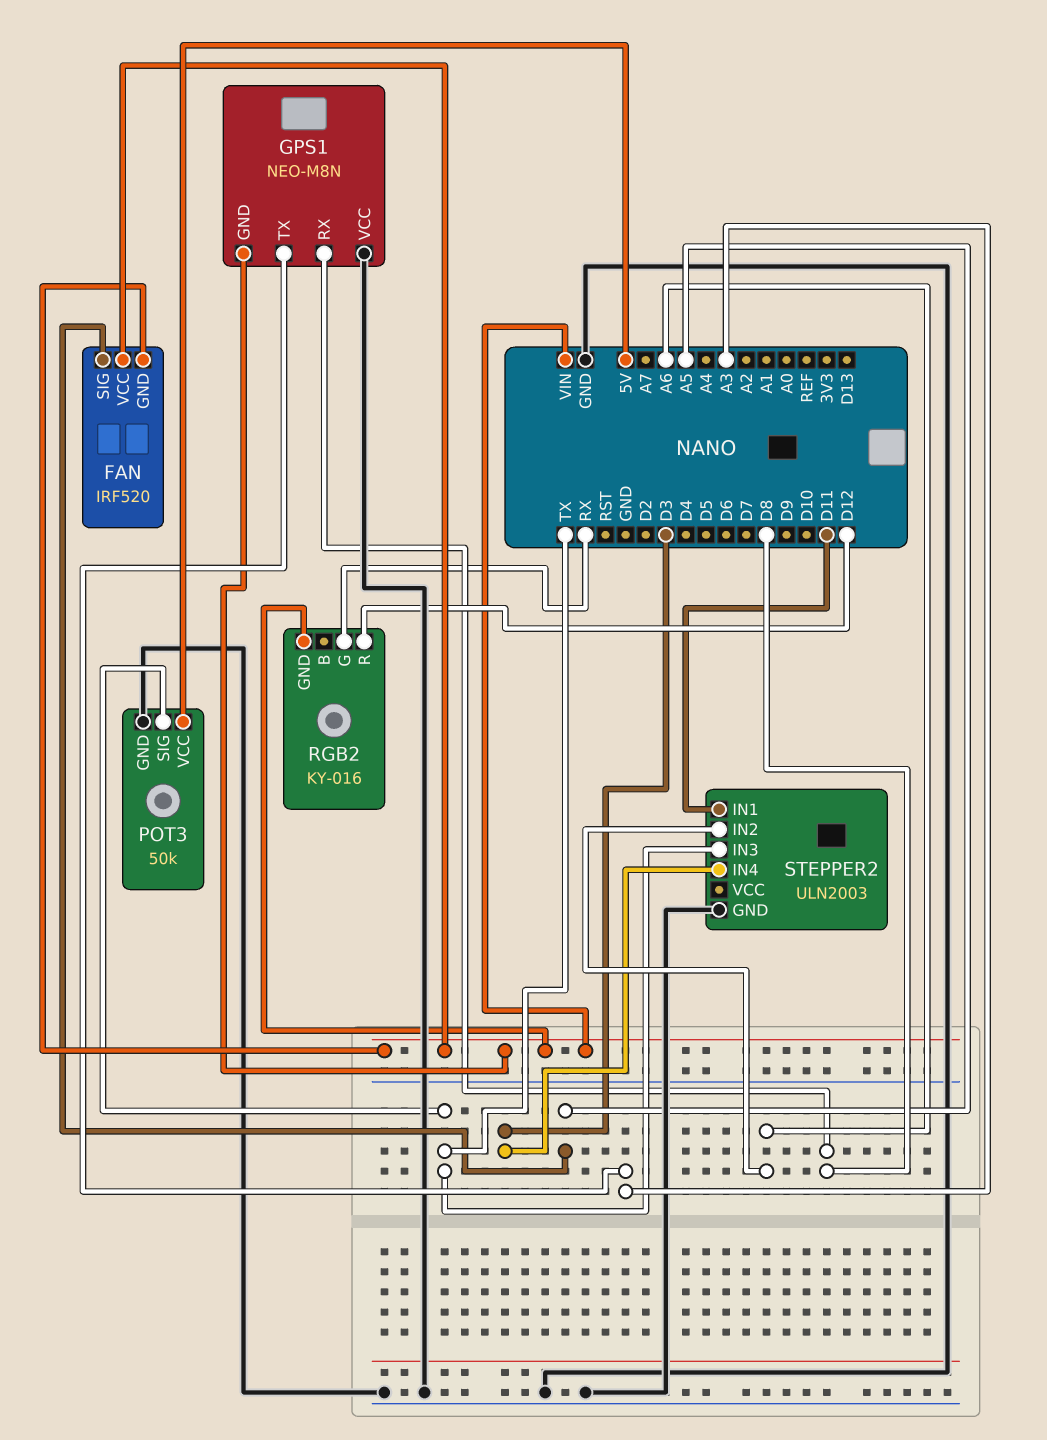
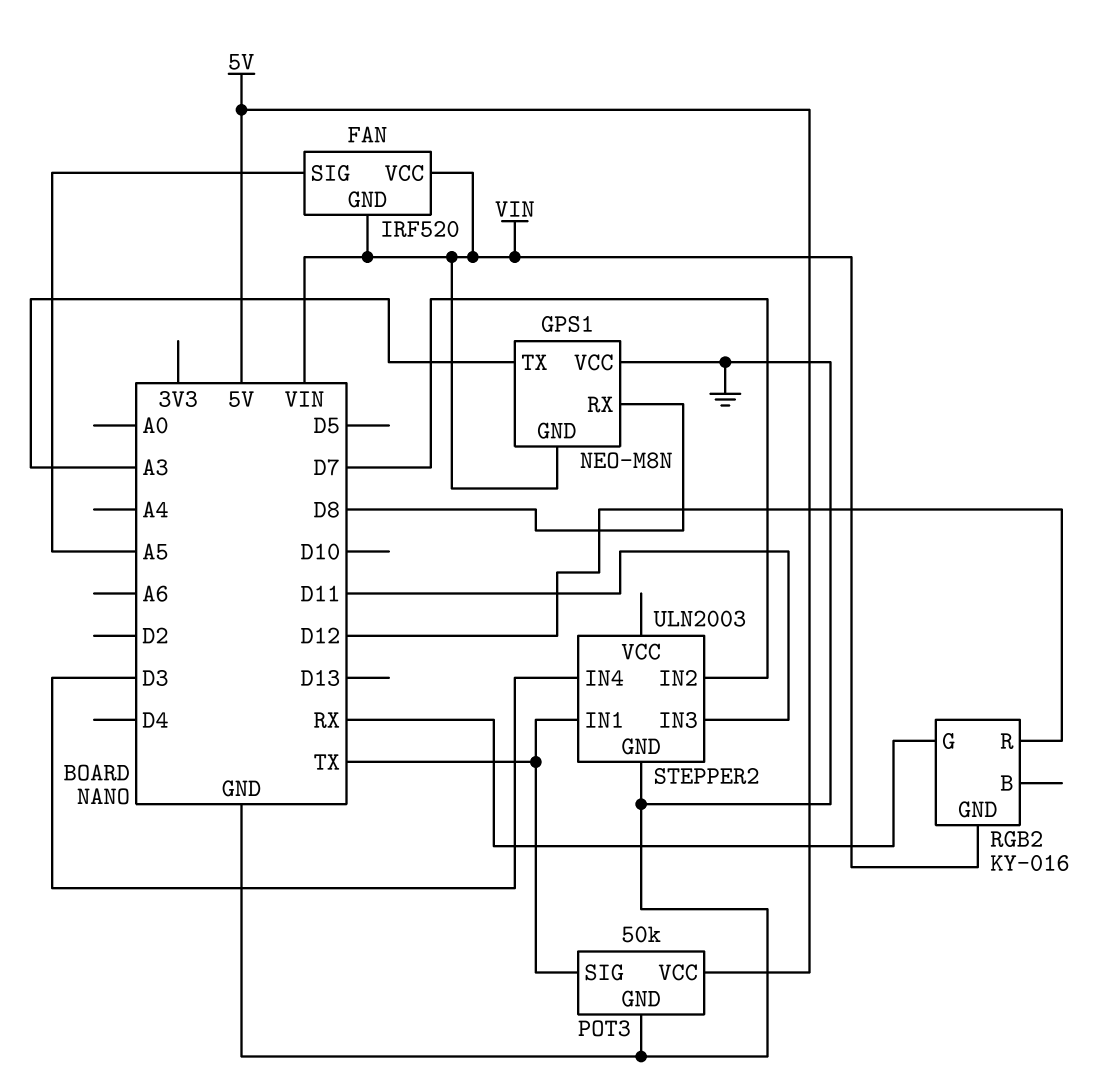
STEPPER2 pin IN1: D11 -> TX
STEPPER2 pin IN2: A6 -> D7
STEPPER2 pin IN3: TX -> D11

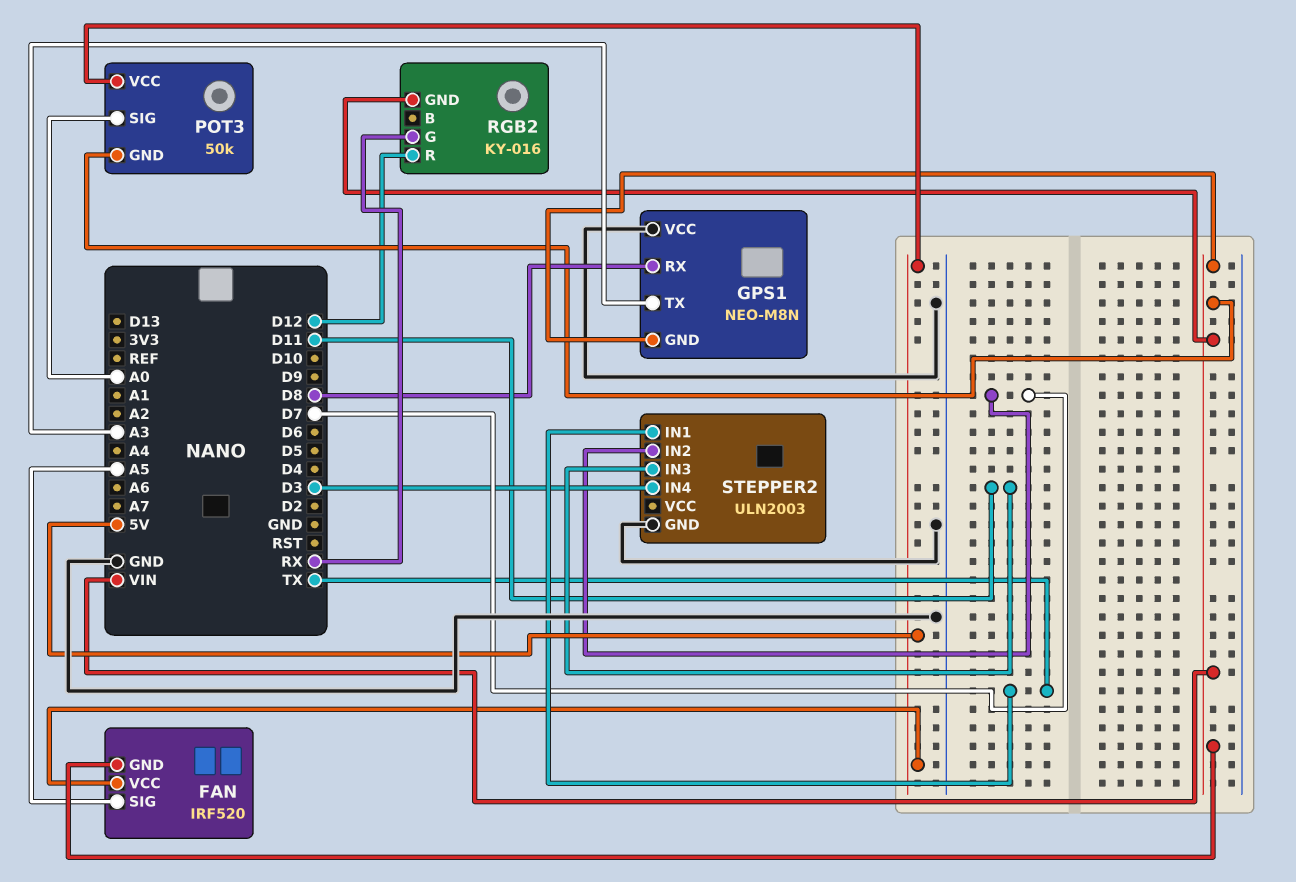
FAN pin VCC: VIN -> 5V
POT3 pin GND: GND -> VIN
POT3 pin SIG: TX -> A0

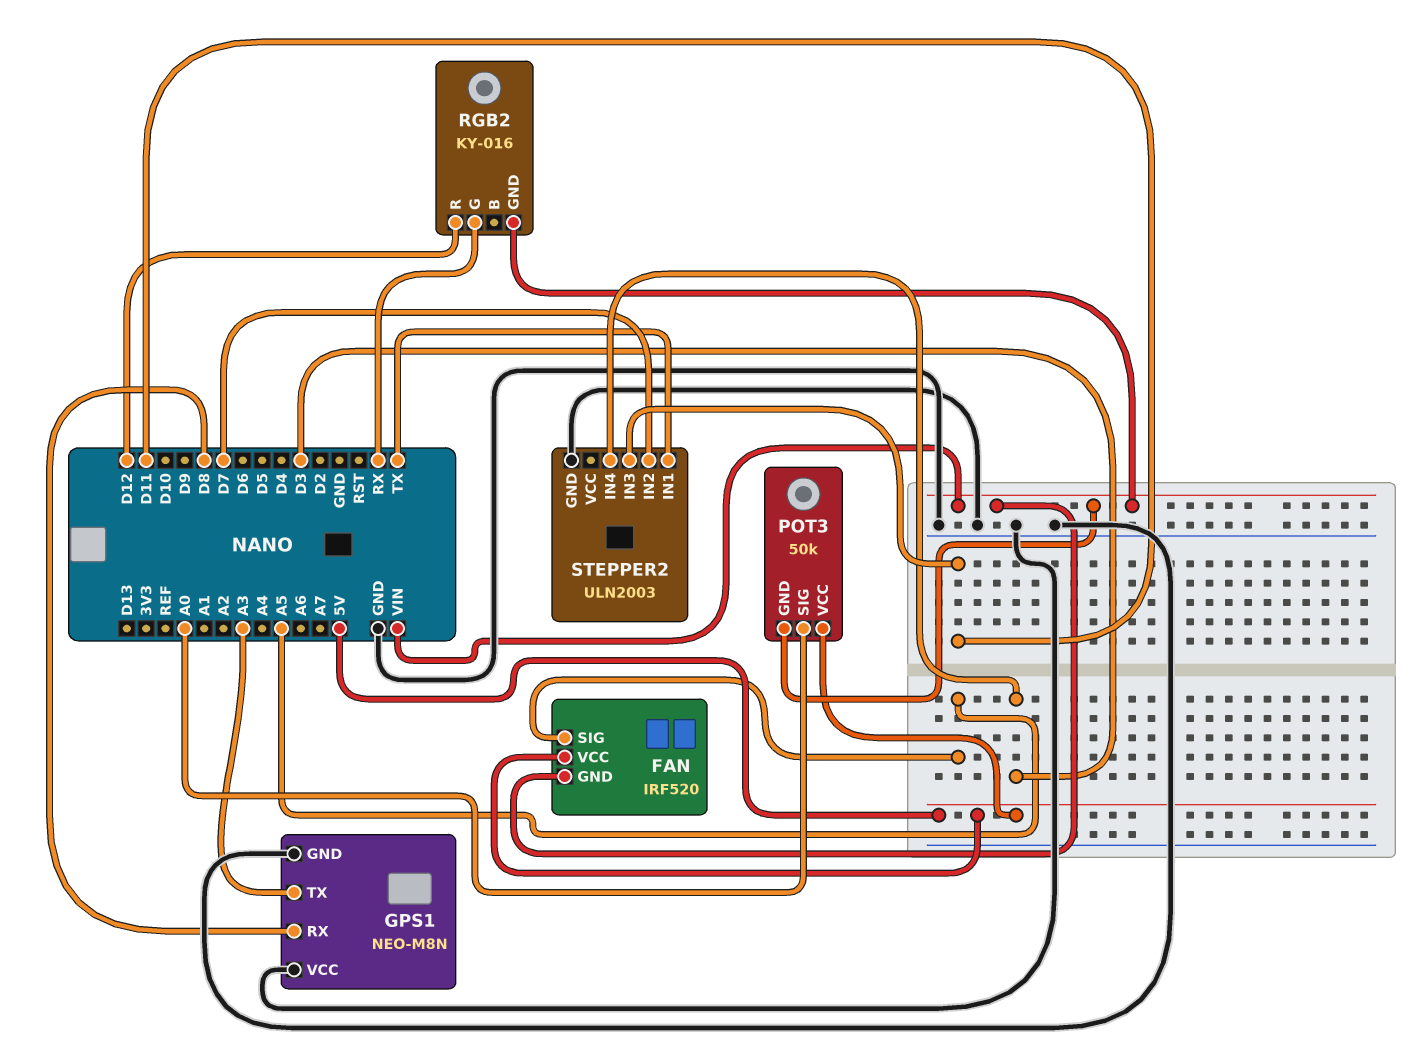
GPS1 pin GND: VIN -> GND

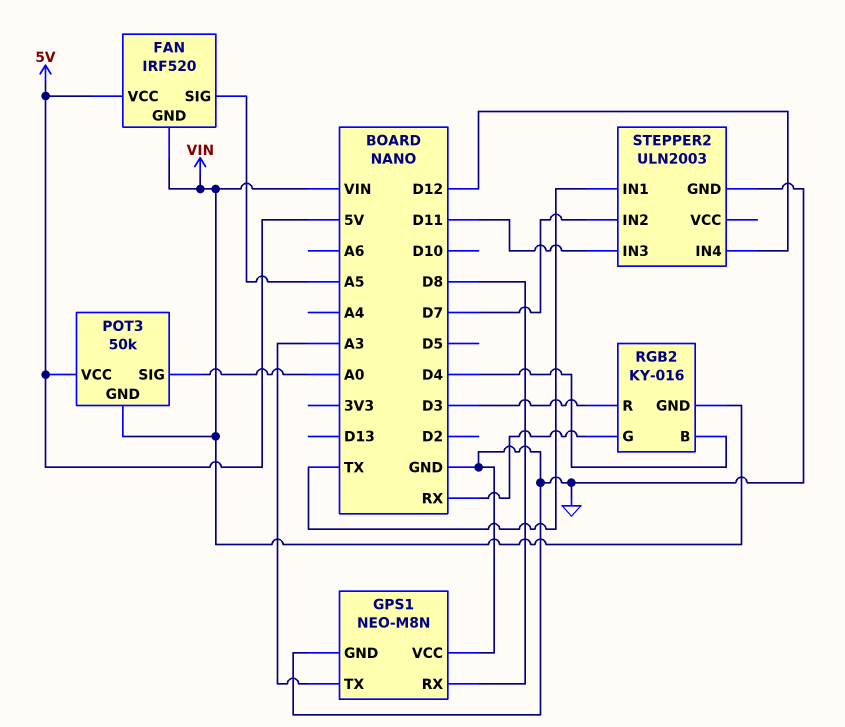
RGB2 pin B: none -> D4
RGB2 pin R: D12 -> D3
STEPPER2 pin IN4: D3 -> D12

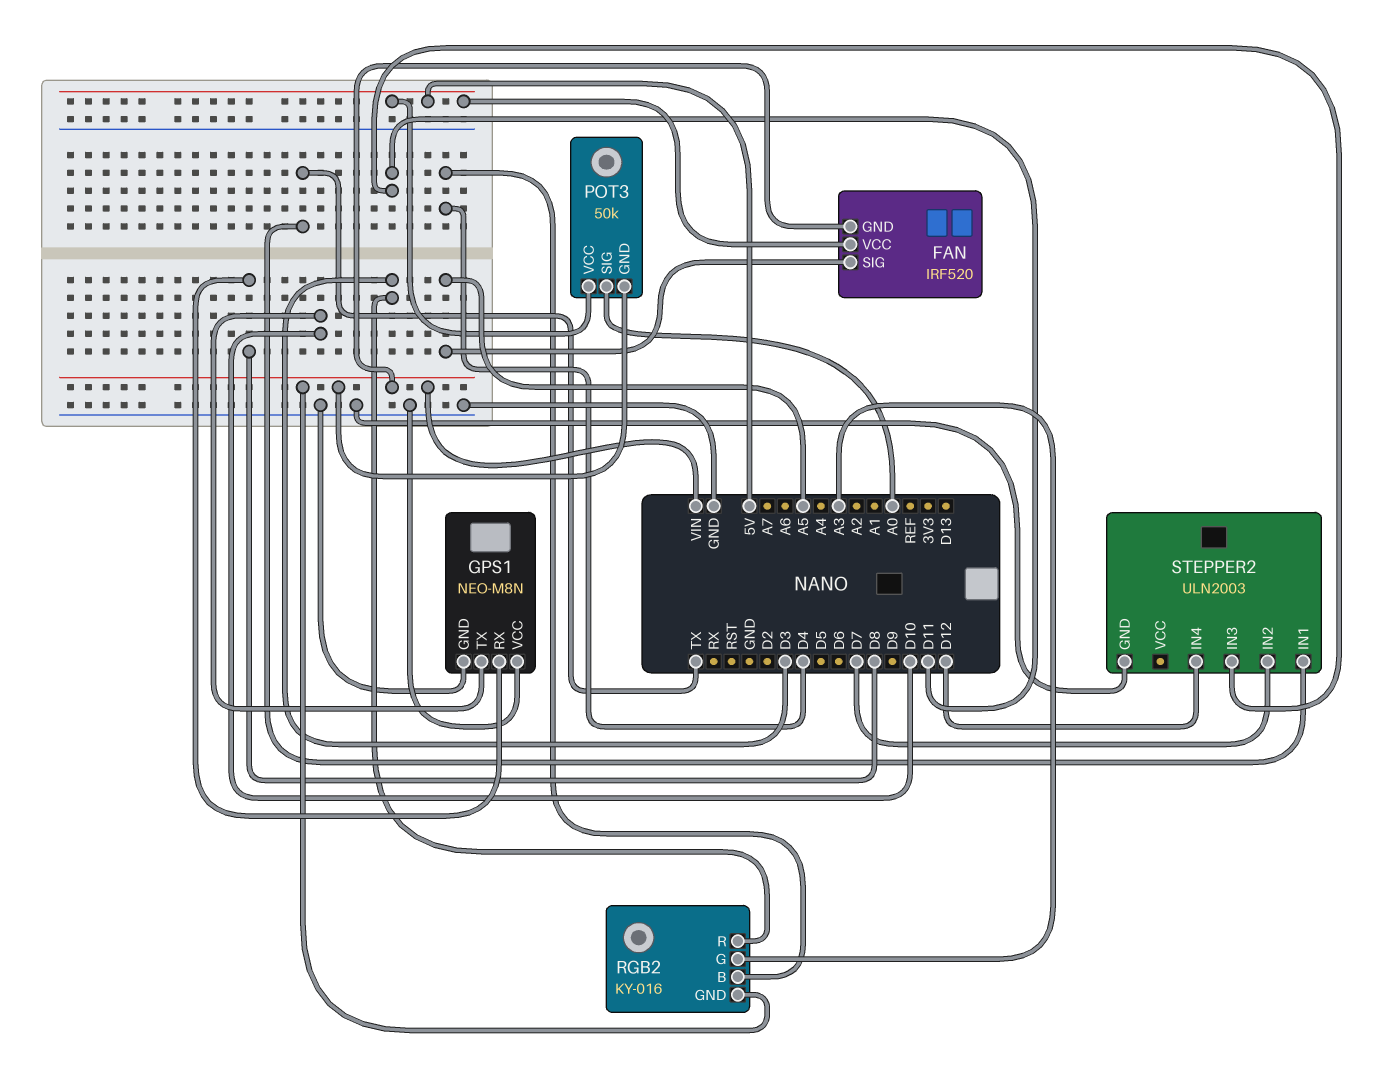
GPS1 pin TX: A3 -> D10
RGB2 pin G: RX -> A3

